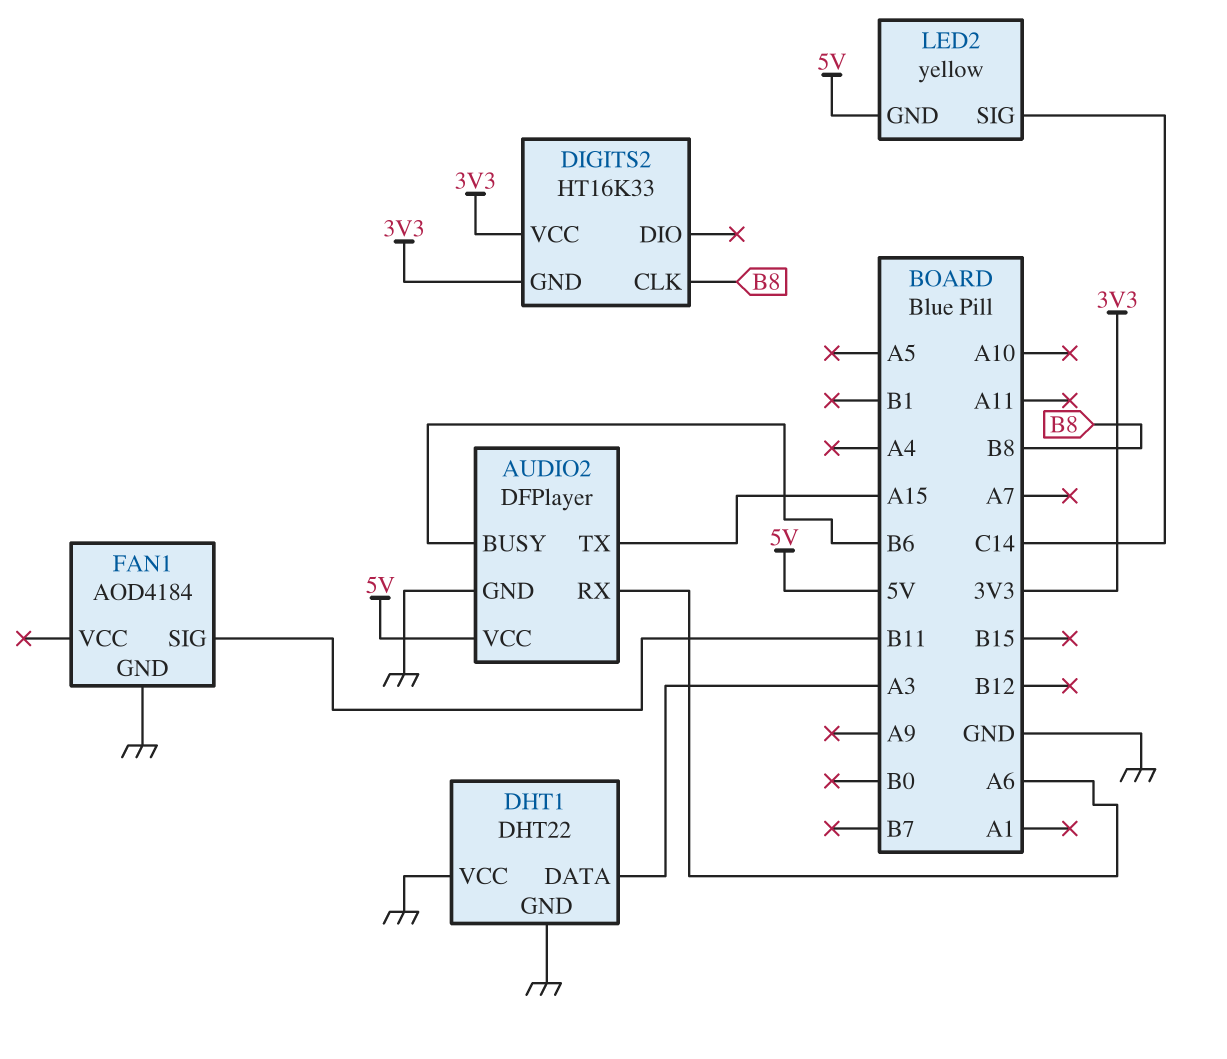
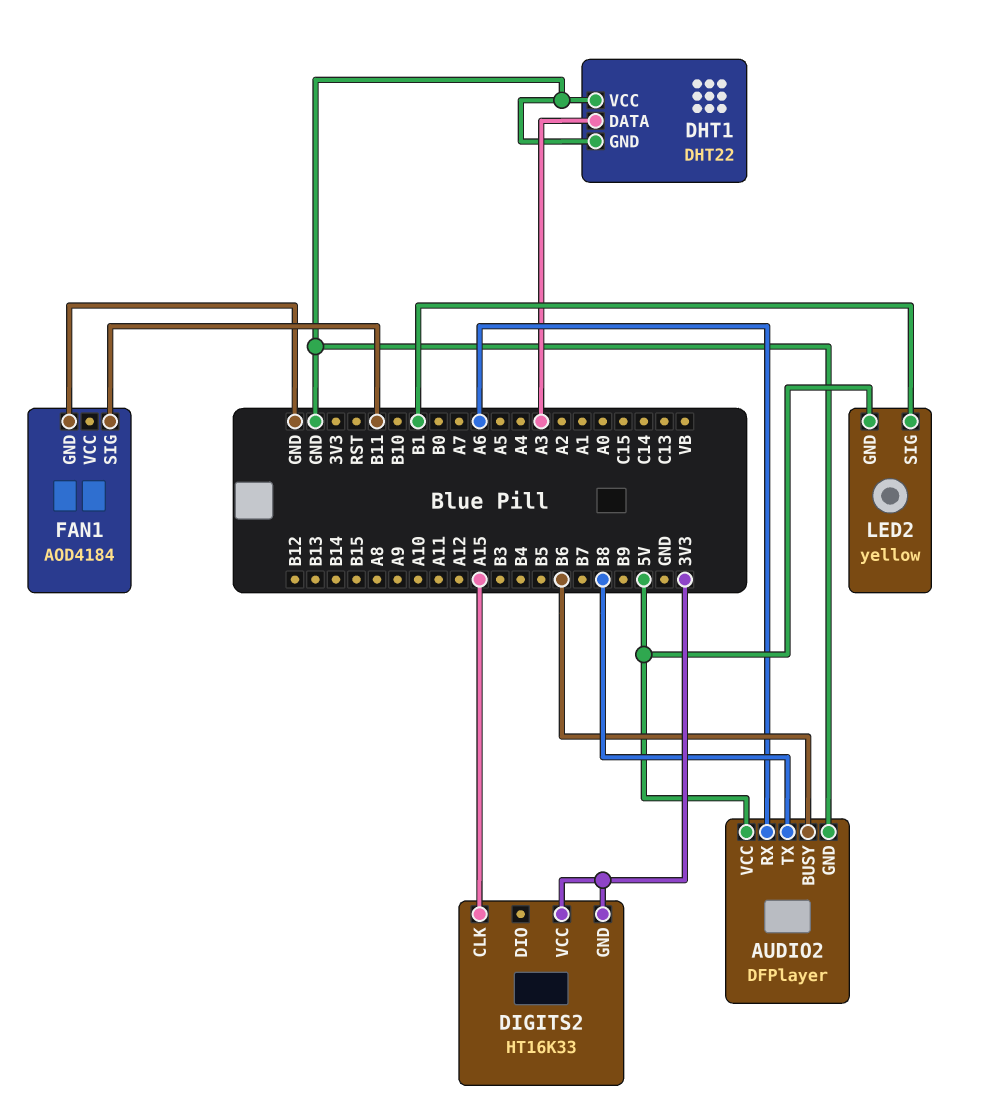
AUDIO2 pin TX: A15 -> B8
DIGITS2 pin CLK: B8 -> A15
LED2 pin SIG: C14 -> B1

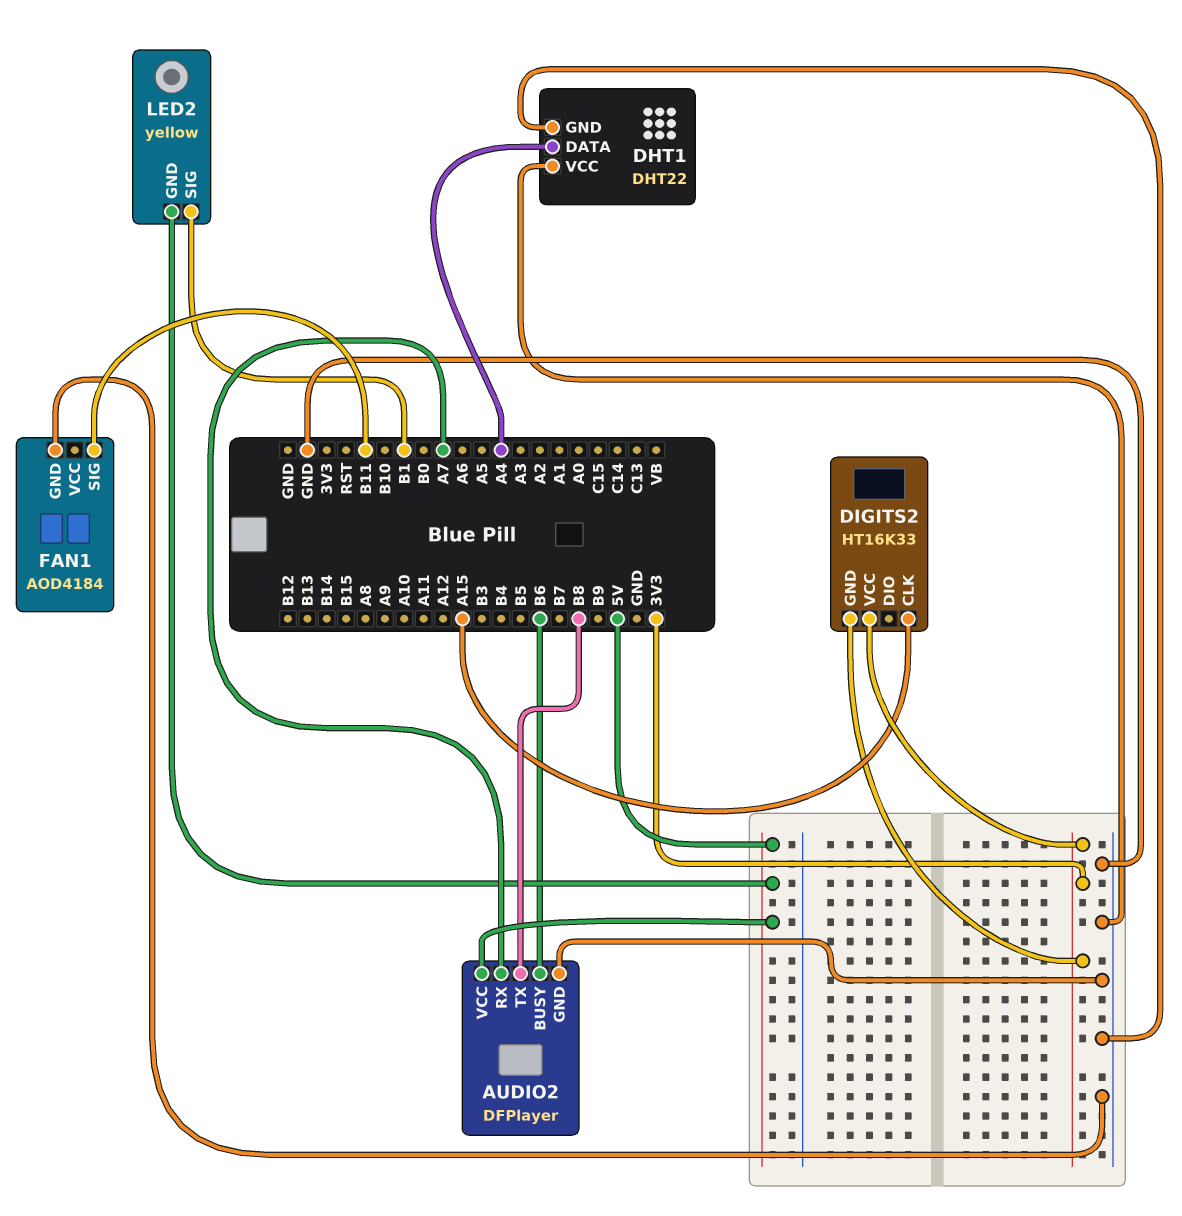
AUDIO2 pin RX: A6 -> A7
DHT1 pin DATA: A3 -> A4

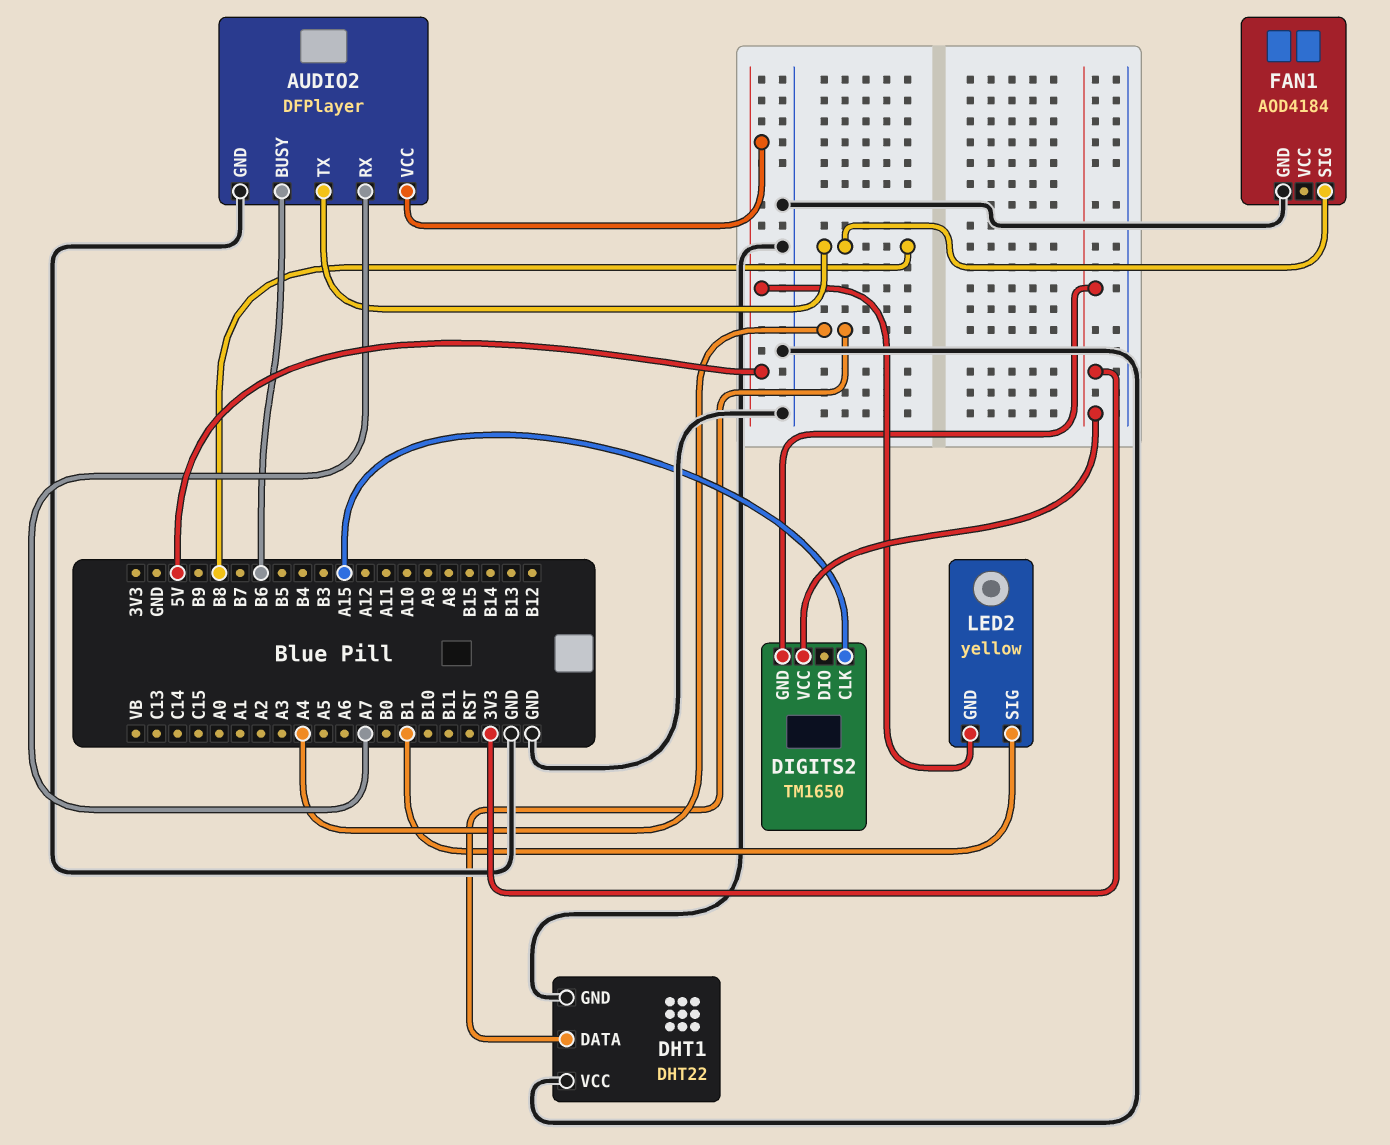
DIGITS2: HT16K33 -> TM1650
FAN1 pin SIG: B11 -> B8

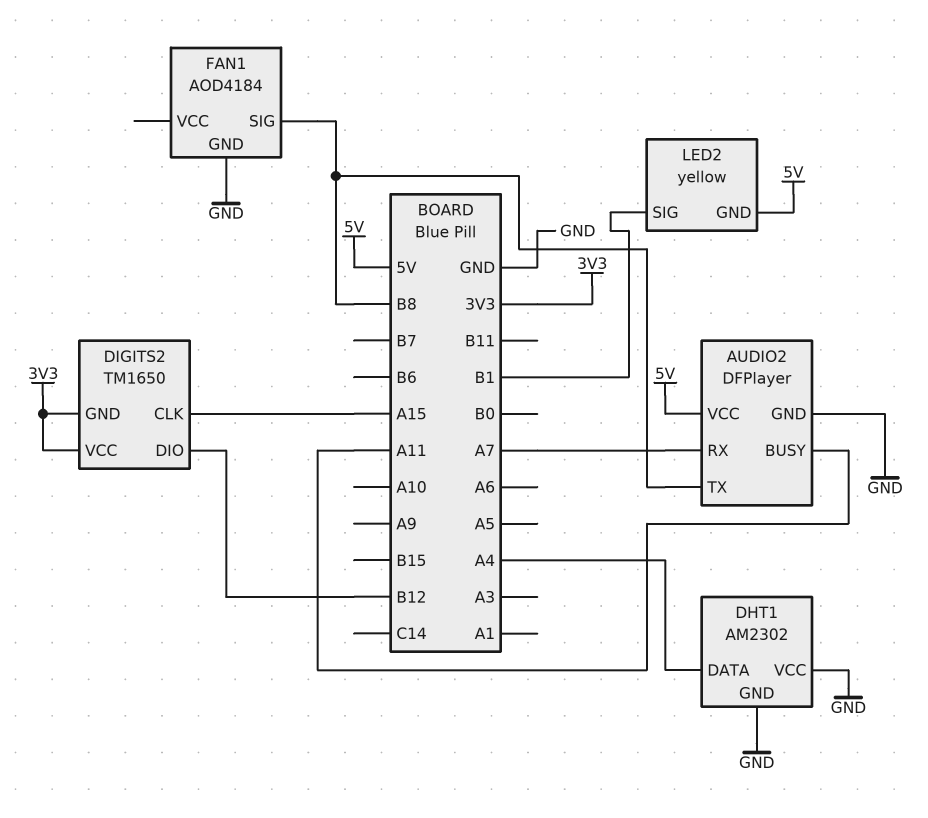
AUDIO2 pin BUSY: B6 -> A11
DHT1: DHT22 -> AM2302
DIGITS2 pin DIO: none -> B12

